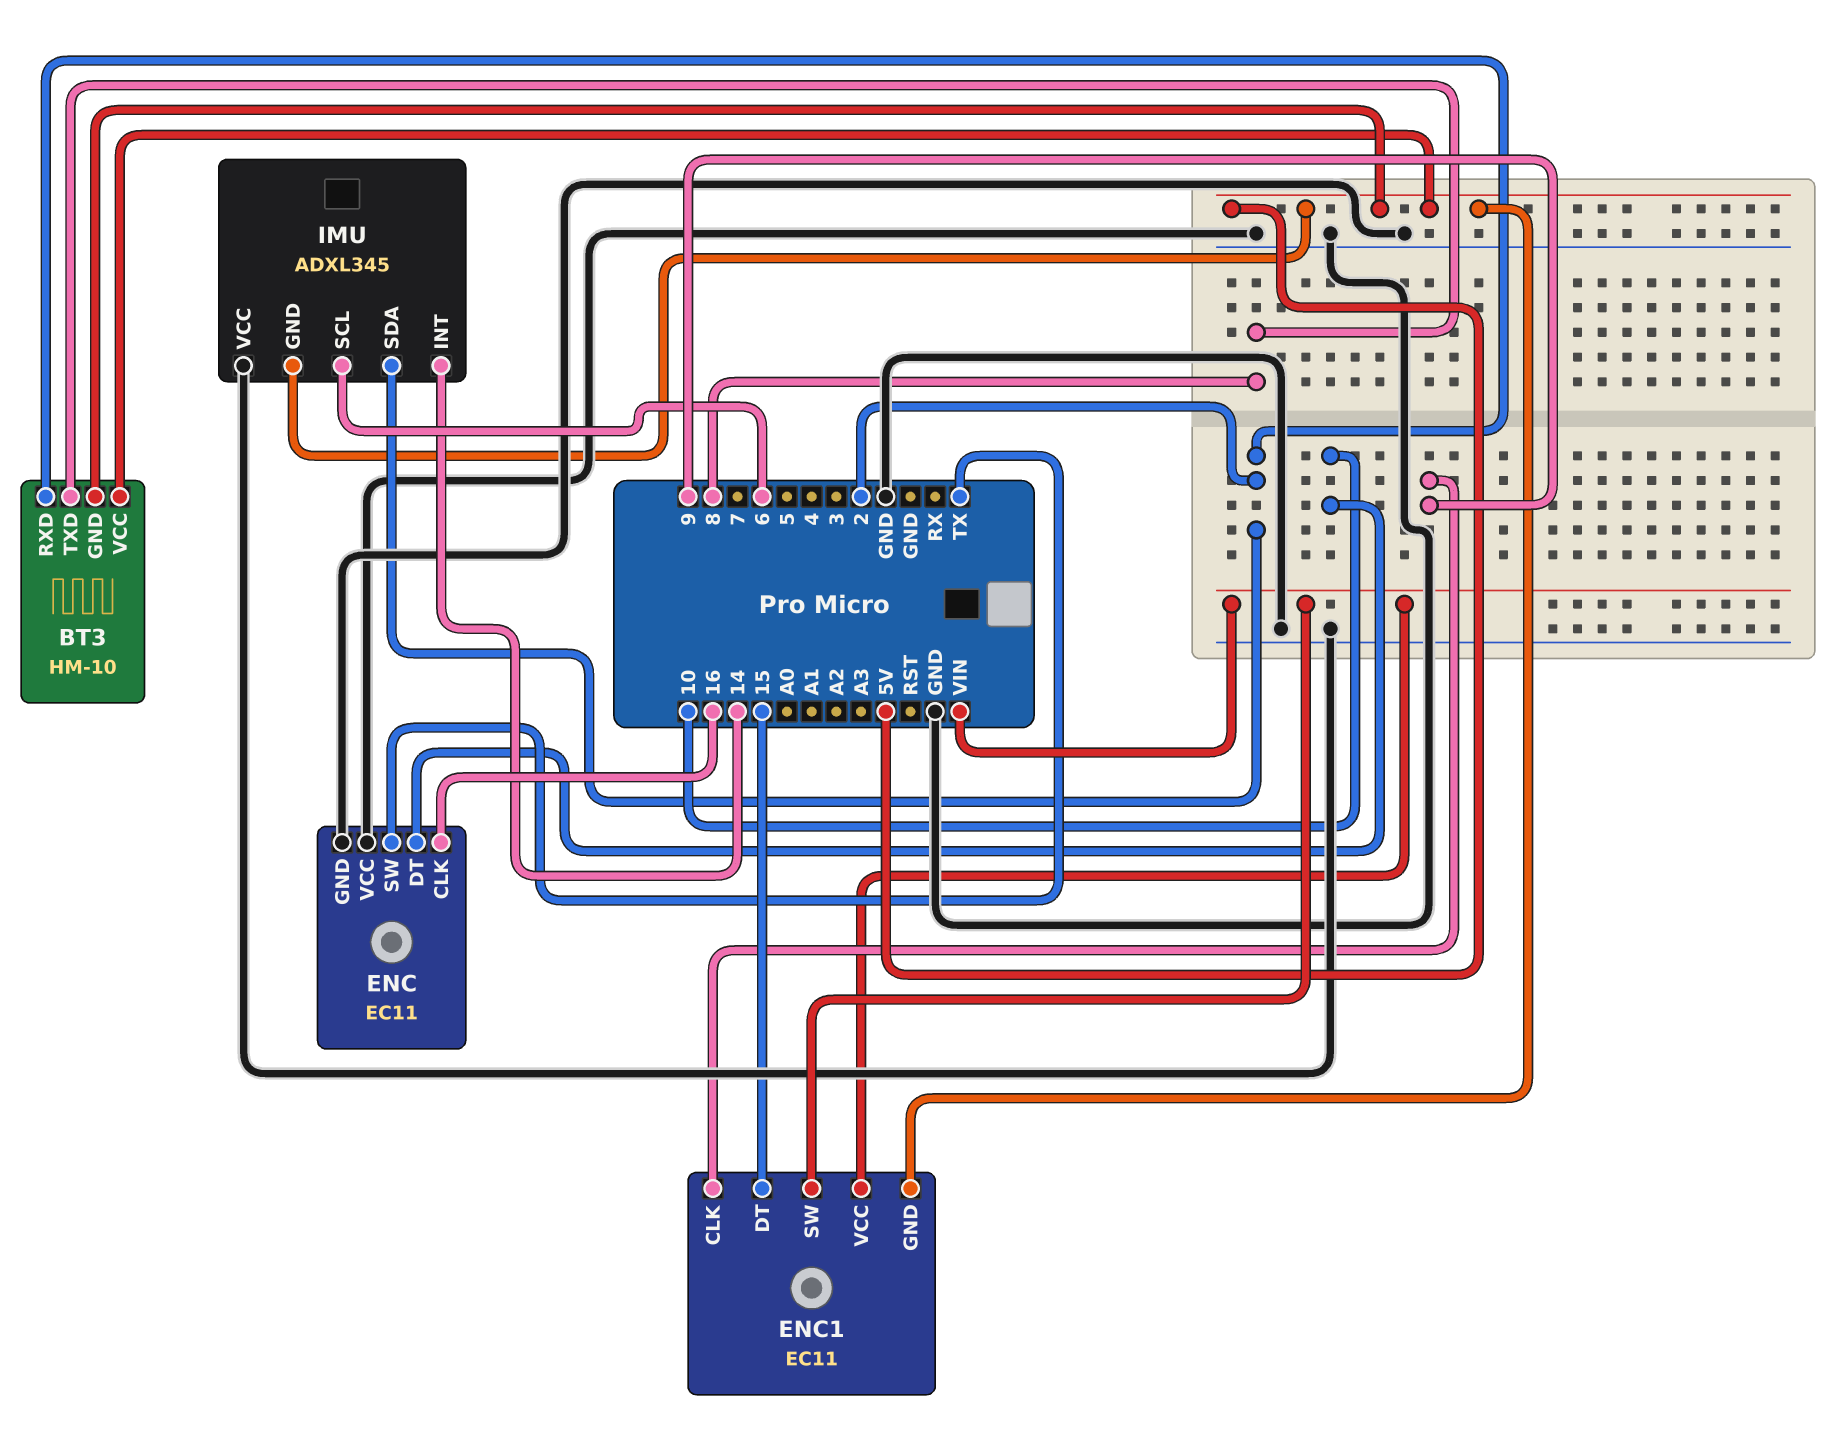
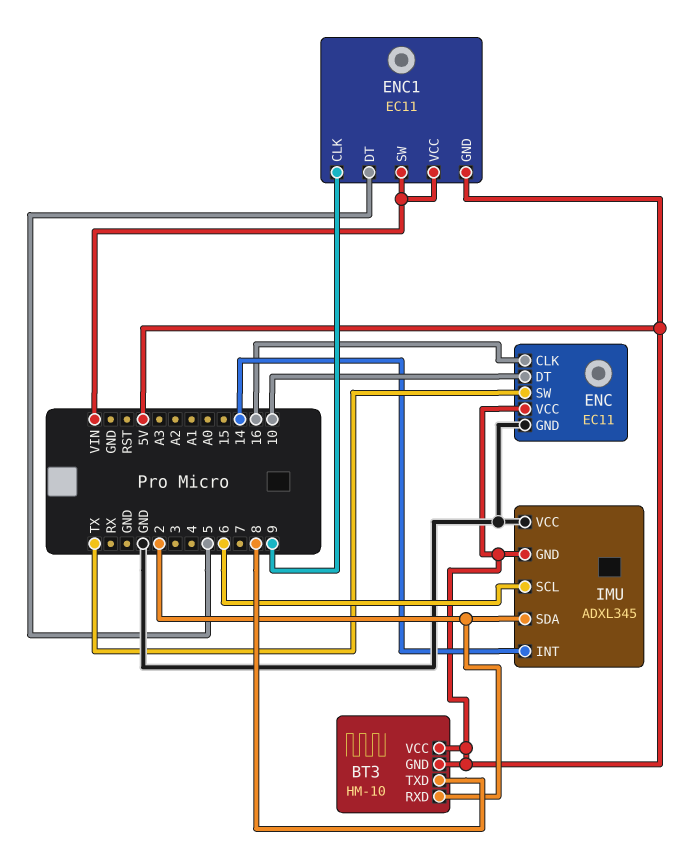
ENC pin VCC: GND -> 5V
ENC1 pin DT: 15 -> 5

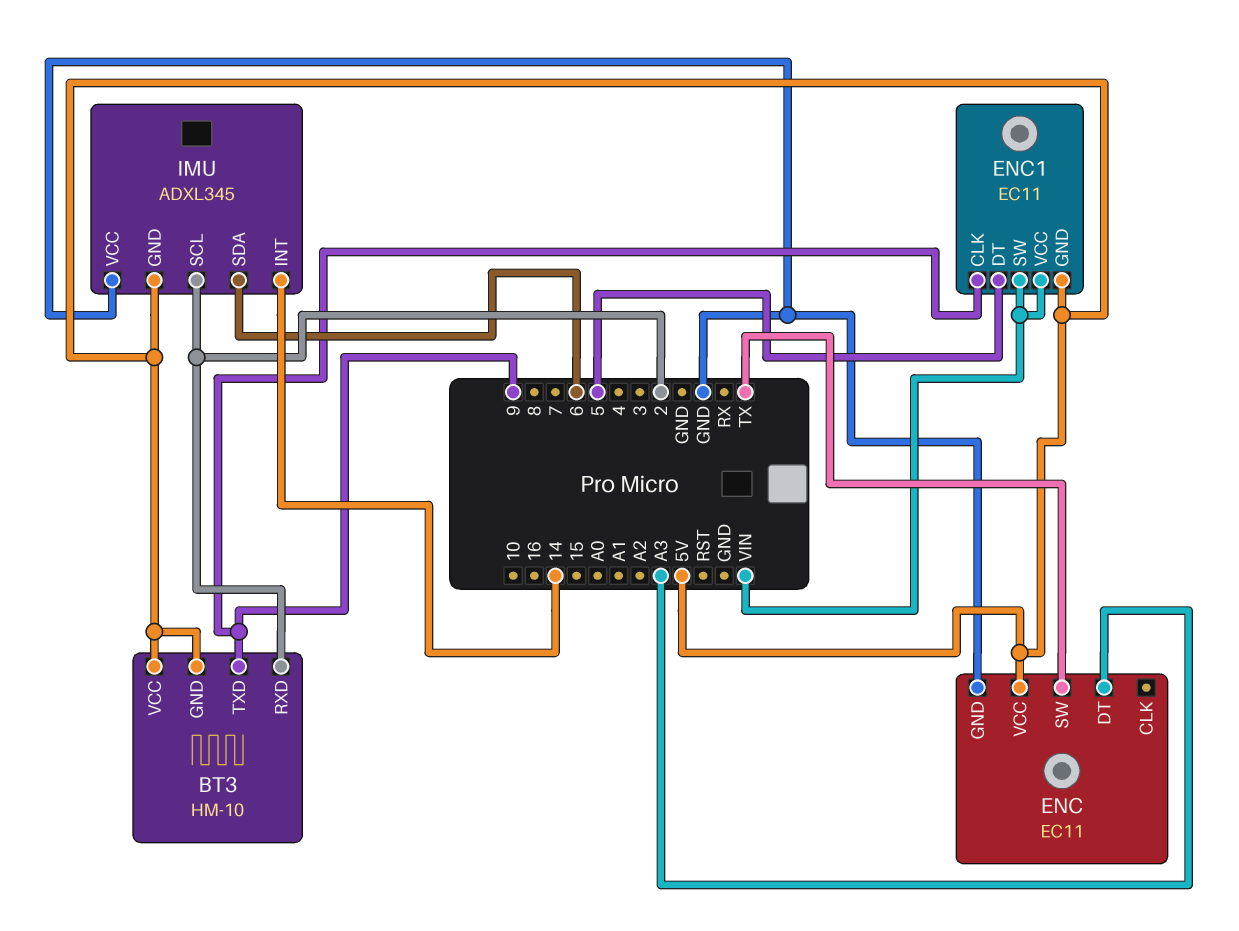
BT3 pin TXD: 8 -> 9
ENC pin CLK: 16 -> none
ENC pin DT: 10 -> A3
IMU pin SCL: 6 -> 2
IMU pin SDA: 2 -> 6

